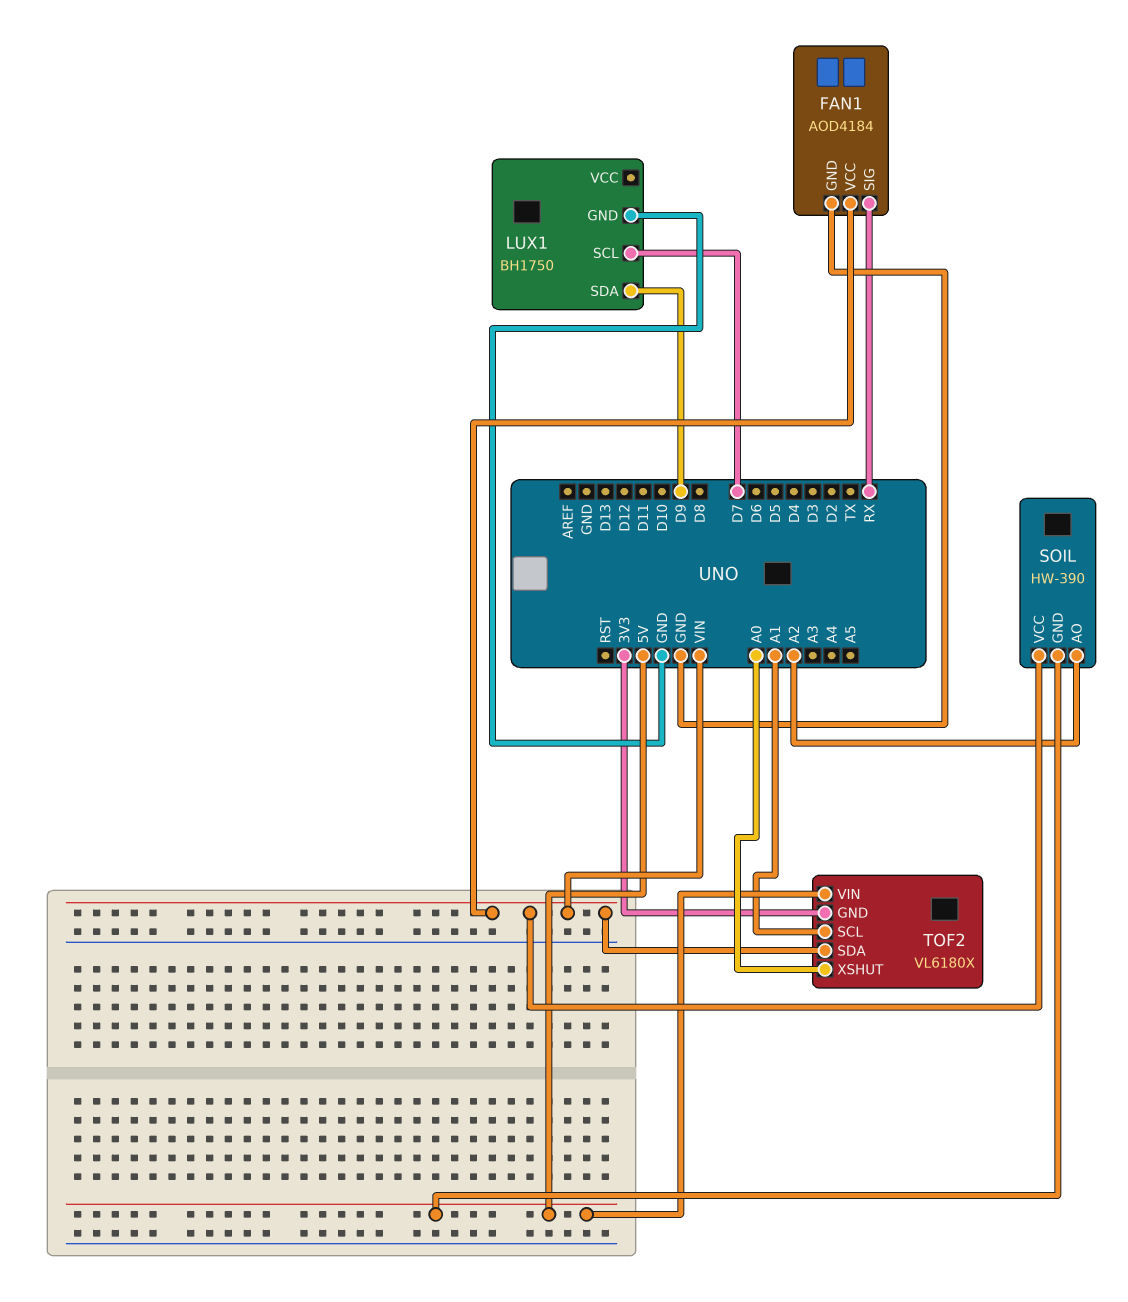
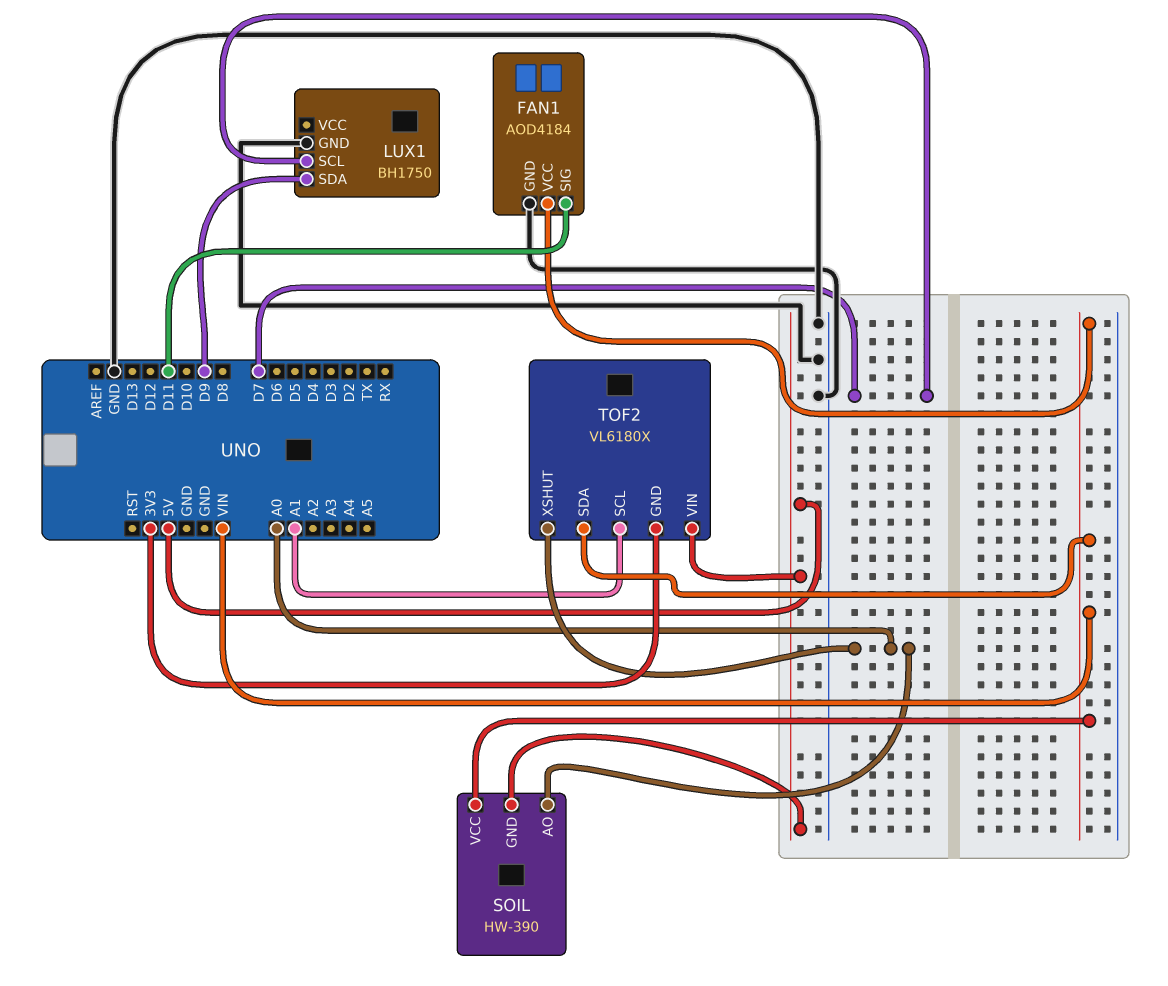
FAN1 pin SIG: RX -> D11
SOIL pin AO: A2 -> A0

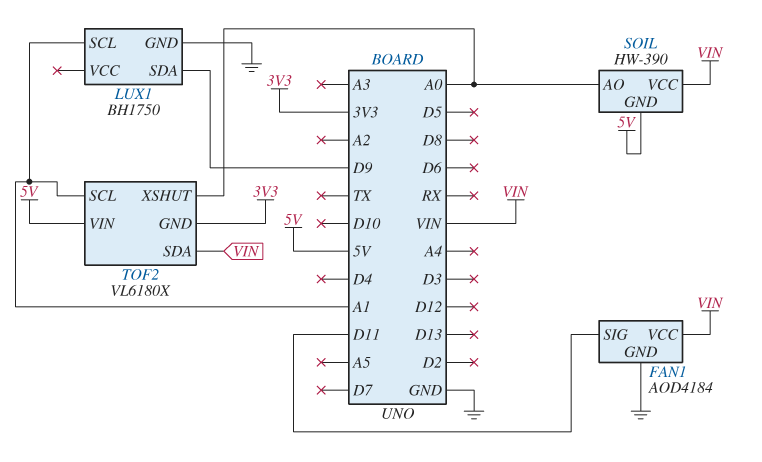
LUX1 pin SCL: D7 -> A1

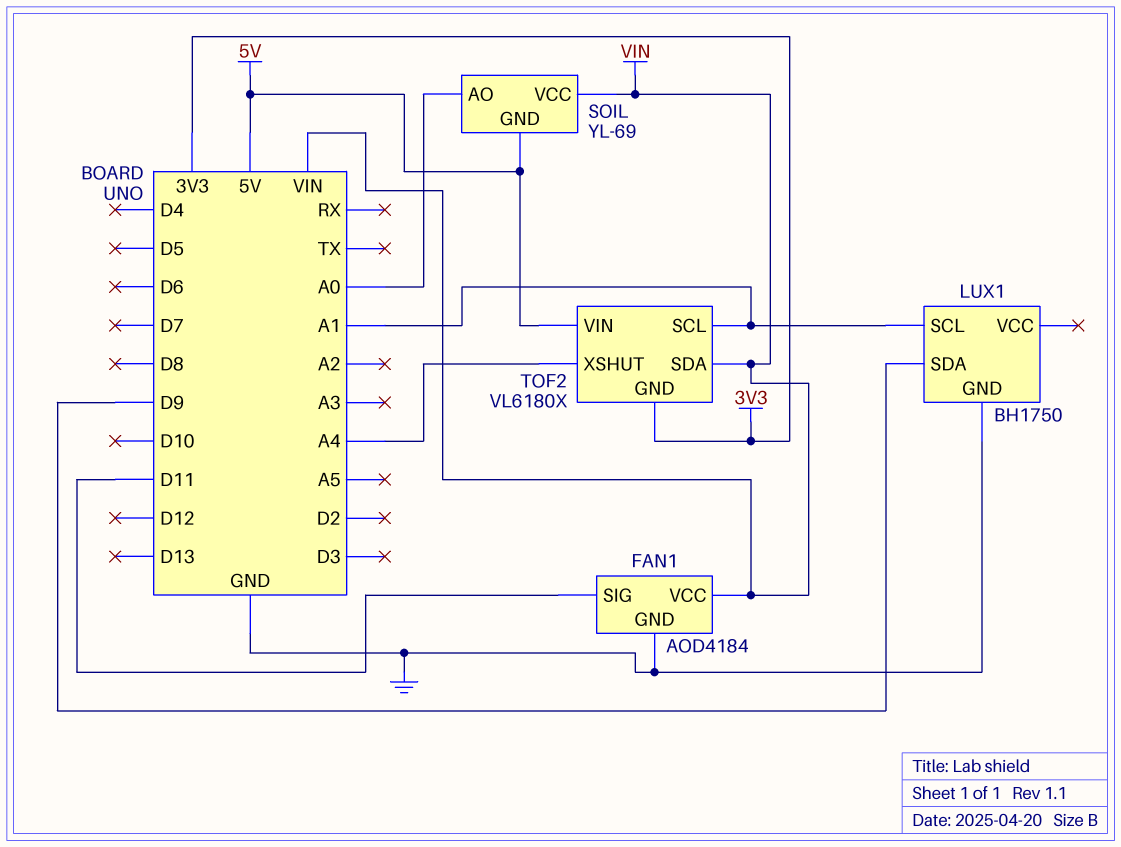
SOIL: HW-390 -> YL-69
TOF2 pin XSHUT: A0 -> A4

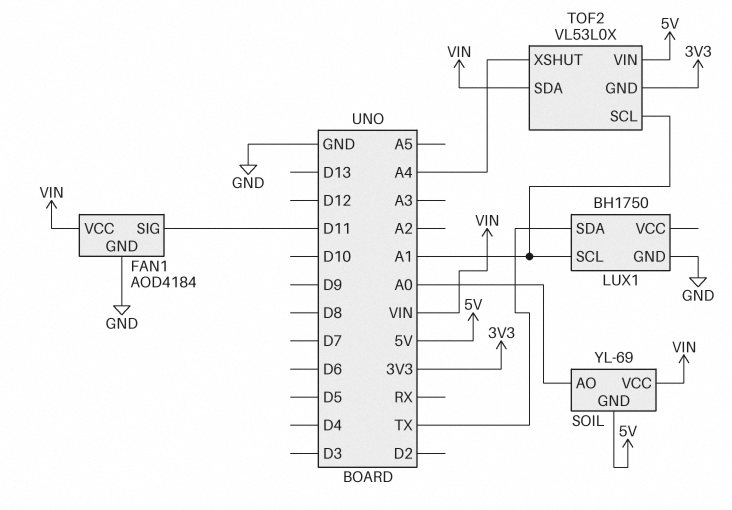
LUX1 pin SDA: D9 -> TX
TOF2: VL6180X -> VL53L0X

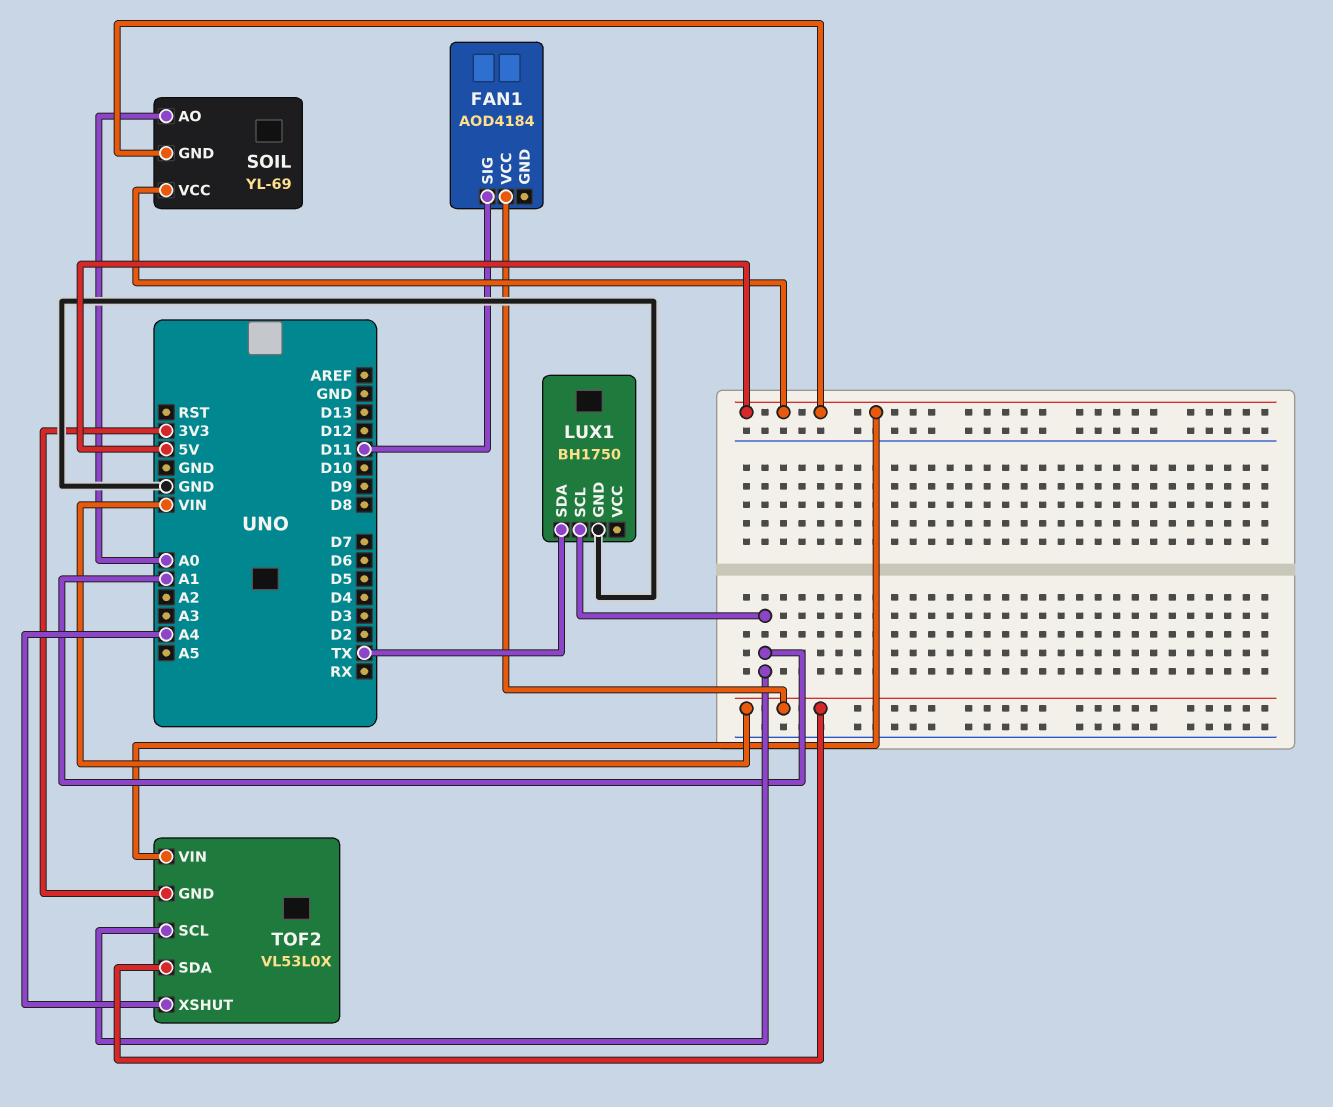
FAN1 pin GND: GND -> none
SOIL pin VCC: VIN -> 5V

